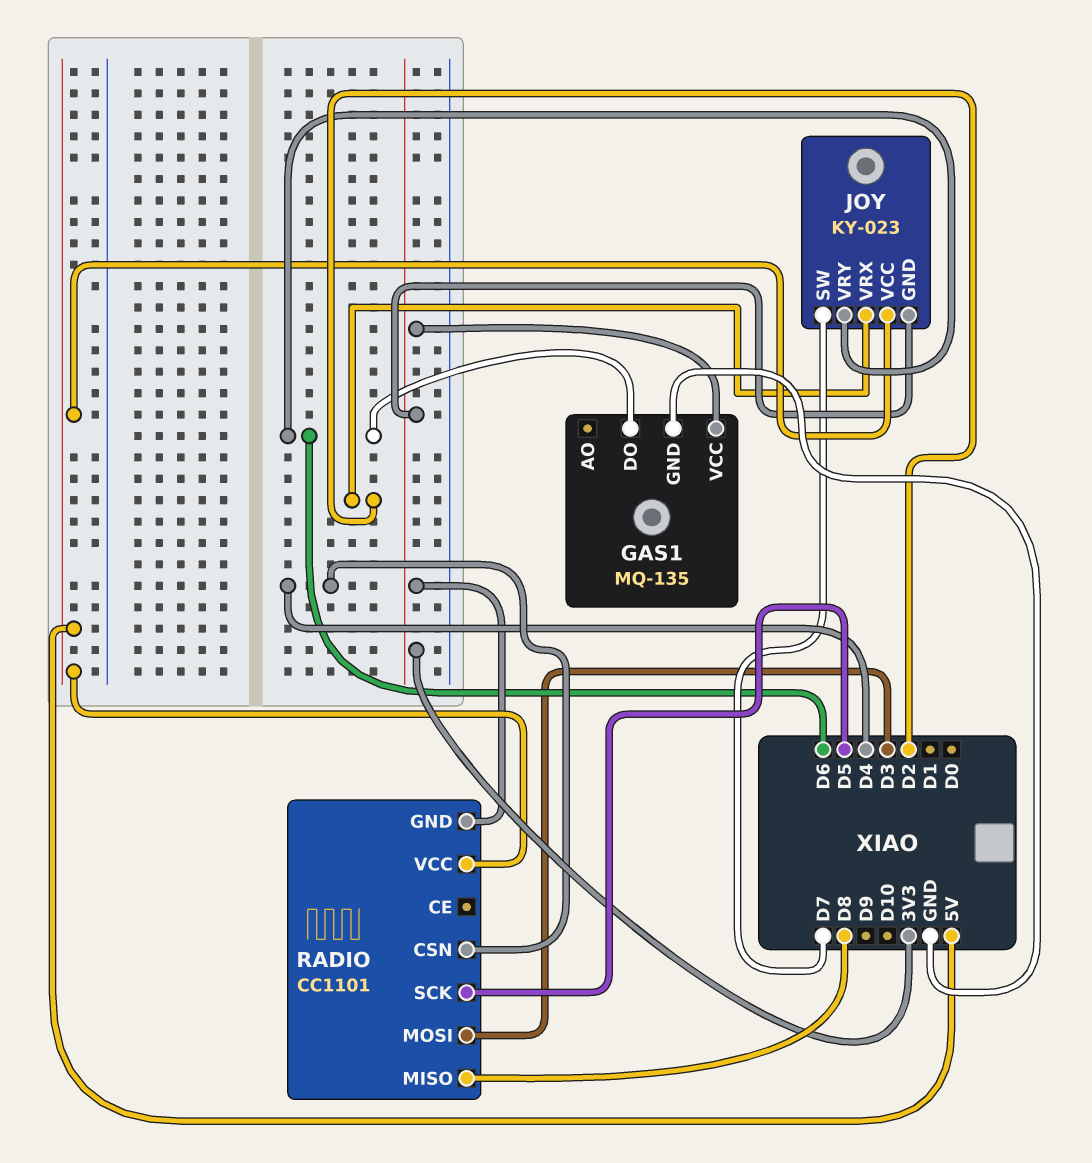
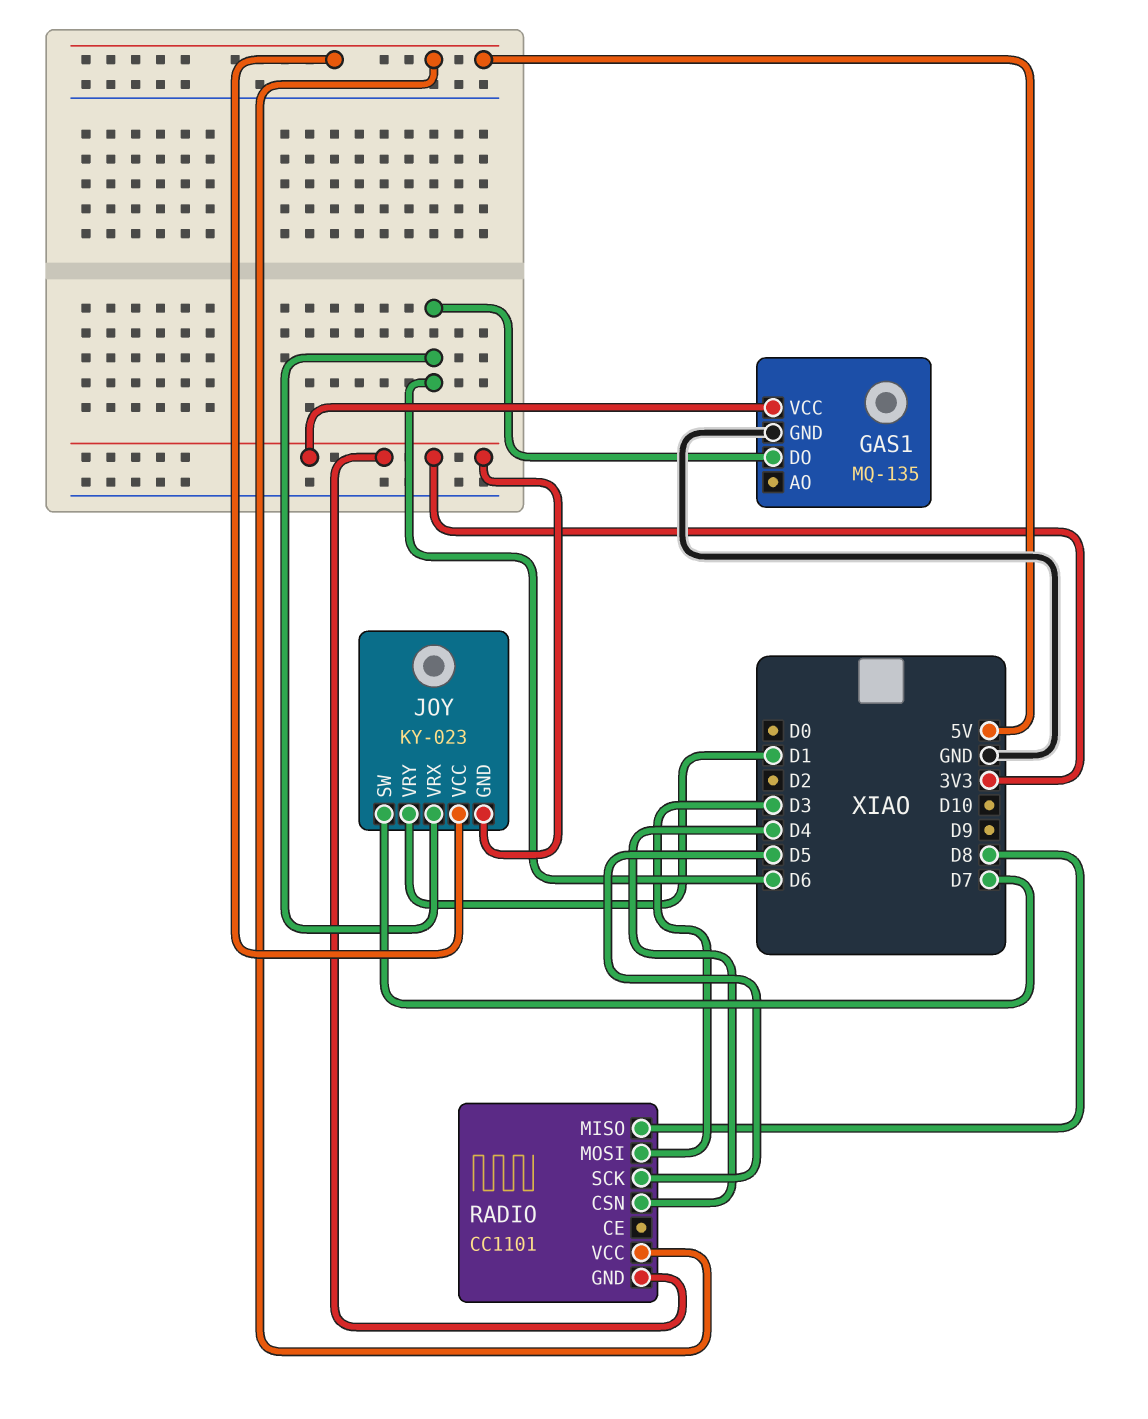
JOY pin VRX: D2 -> D6
JOY pin VRY: D6 -> D1

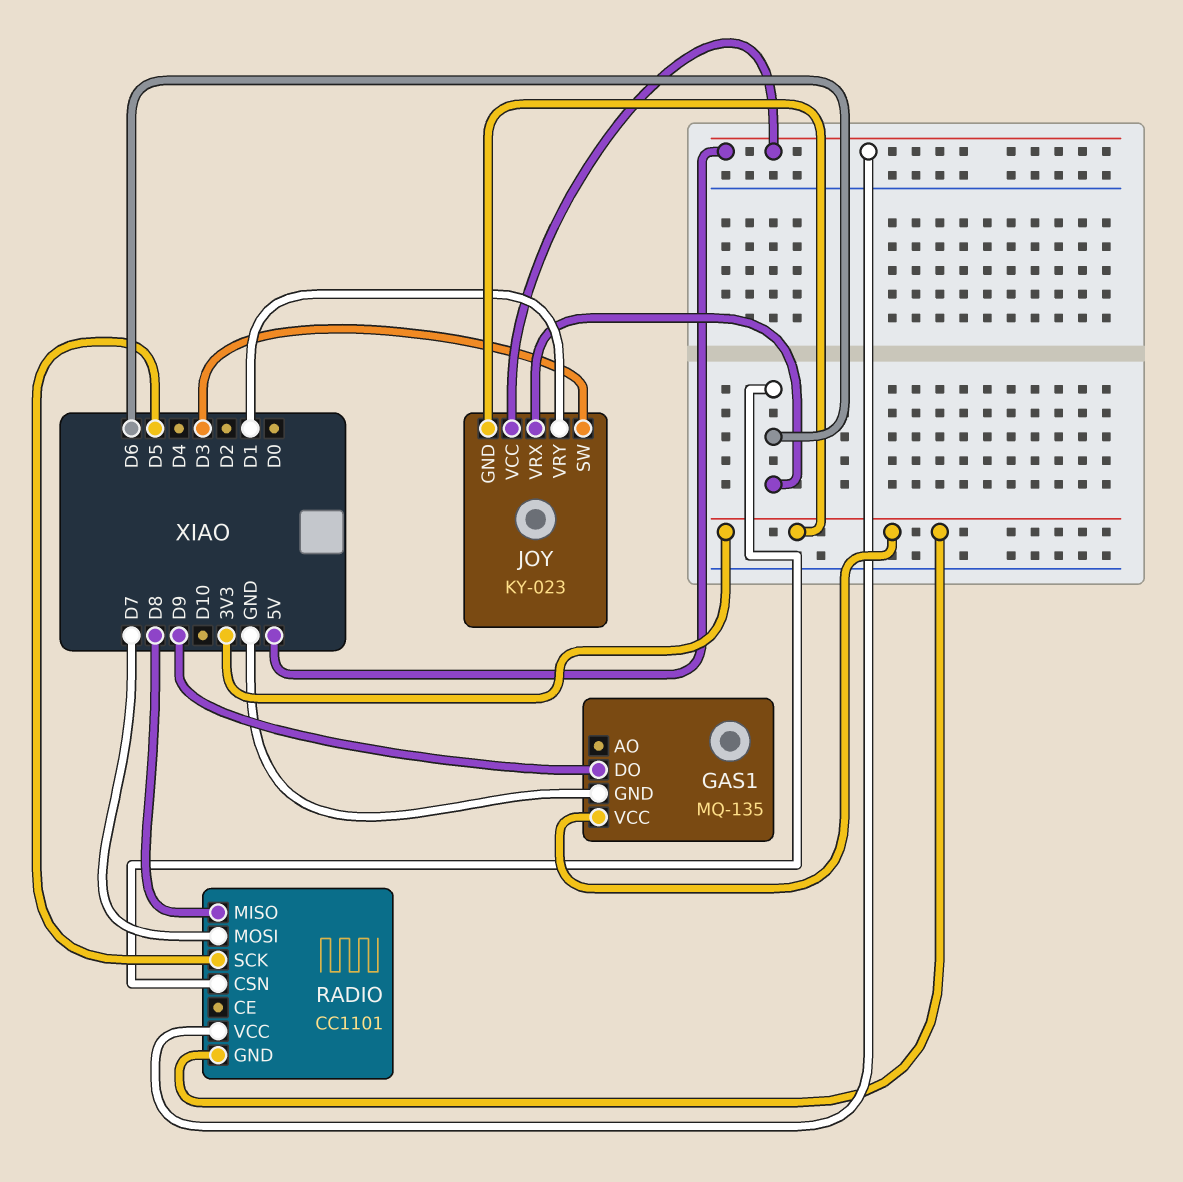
GAS1 pin DO: D6 -> D9
JOY pin SW: D7 -> D3
RADIO pin CSN: D4 -> D6
RADIO pin MOSI: D3 -> D7

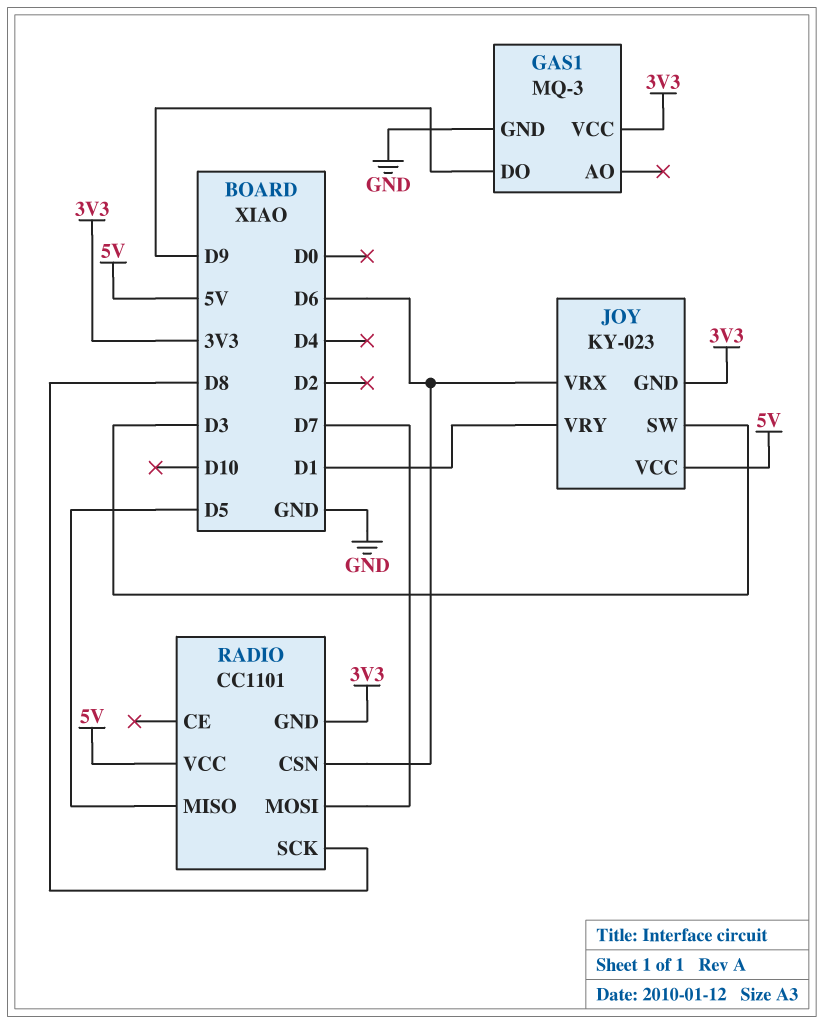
GAS1: MQ-135 -> MQ-3
RADIO pin MISO: D8 -> D5
RADIO pin SCK: D5 -> D8

